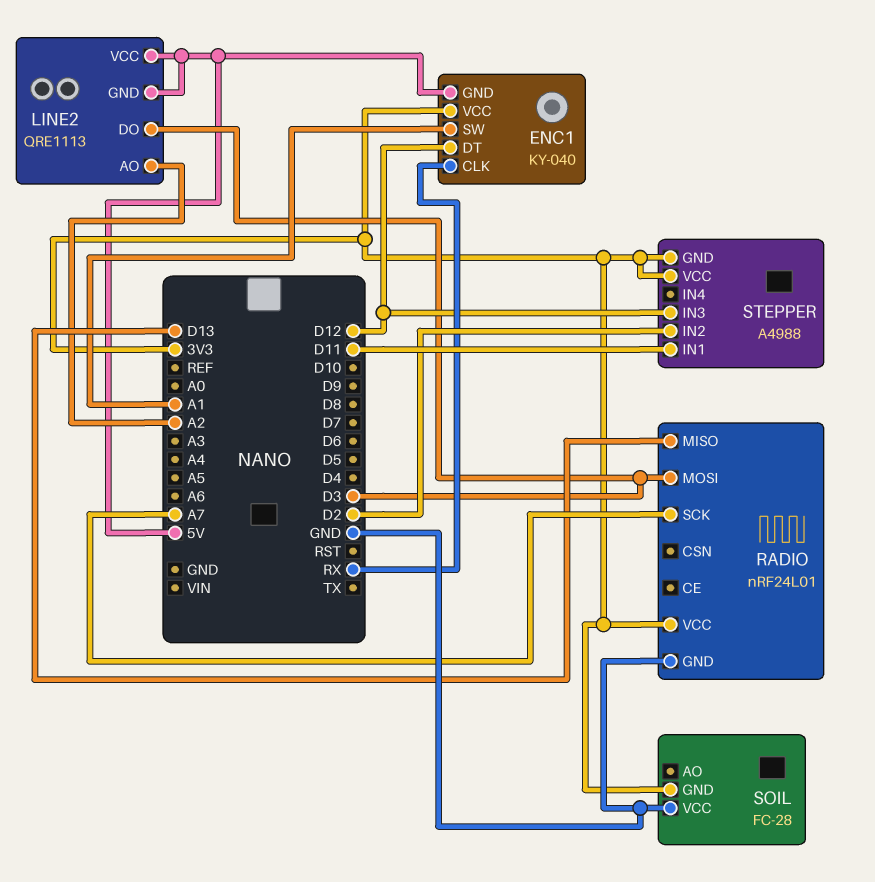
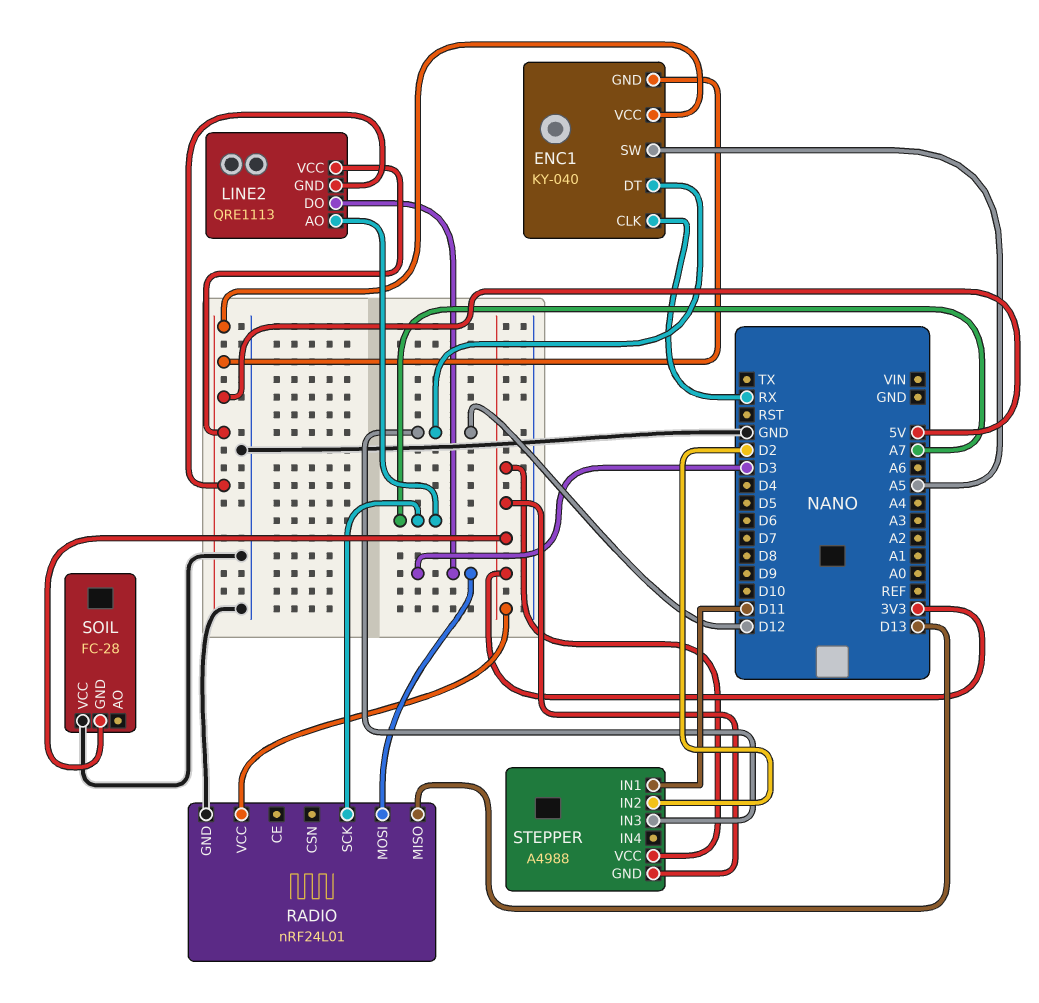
ENC1 pin SW: A1 -> A5
ENC1 pin VCC: 3V3 -> 5V
LINE2 pin AO: A2 -> A7

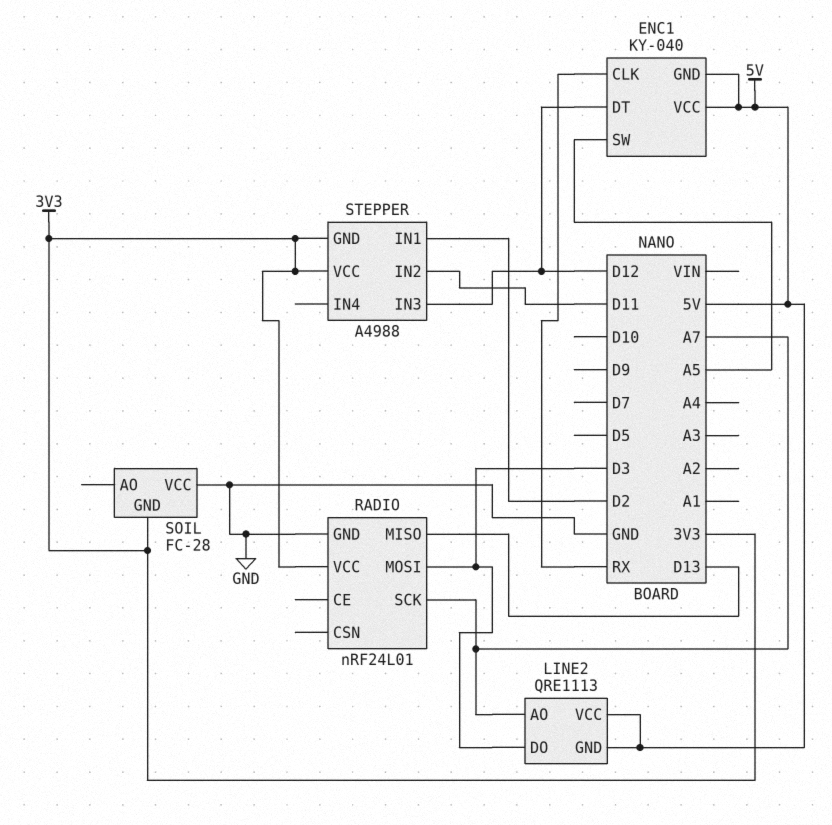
STEPPER pin IN1: D11 -> D2
STEPPER pin IN2: D2 -> D11

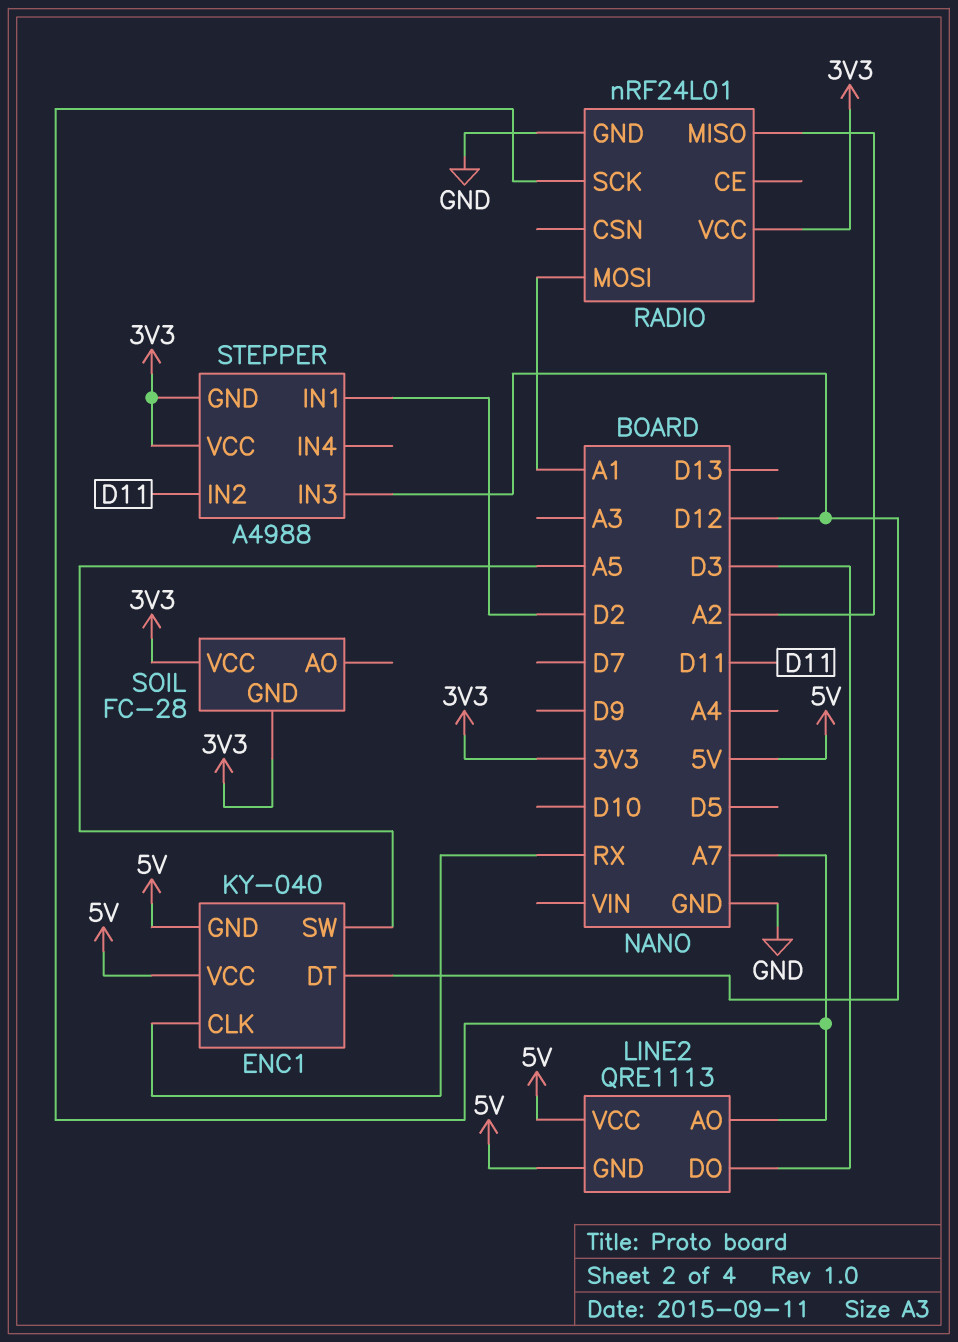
RADIO pin MISO: D13 -> A2
RADIO pin MOSI: D3 -> A1
SOIL pin VCC: GND -> 3V3

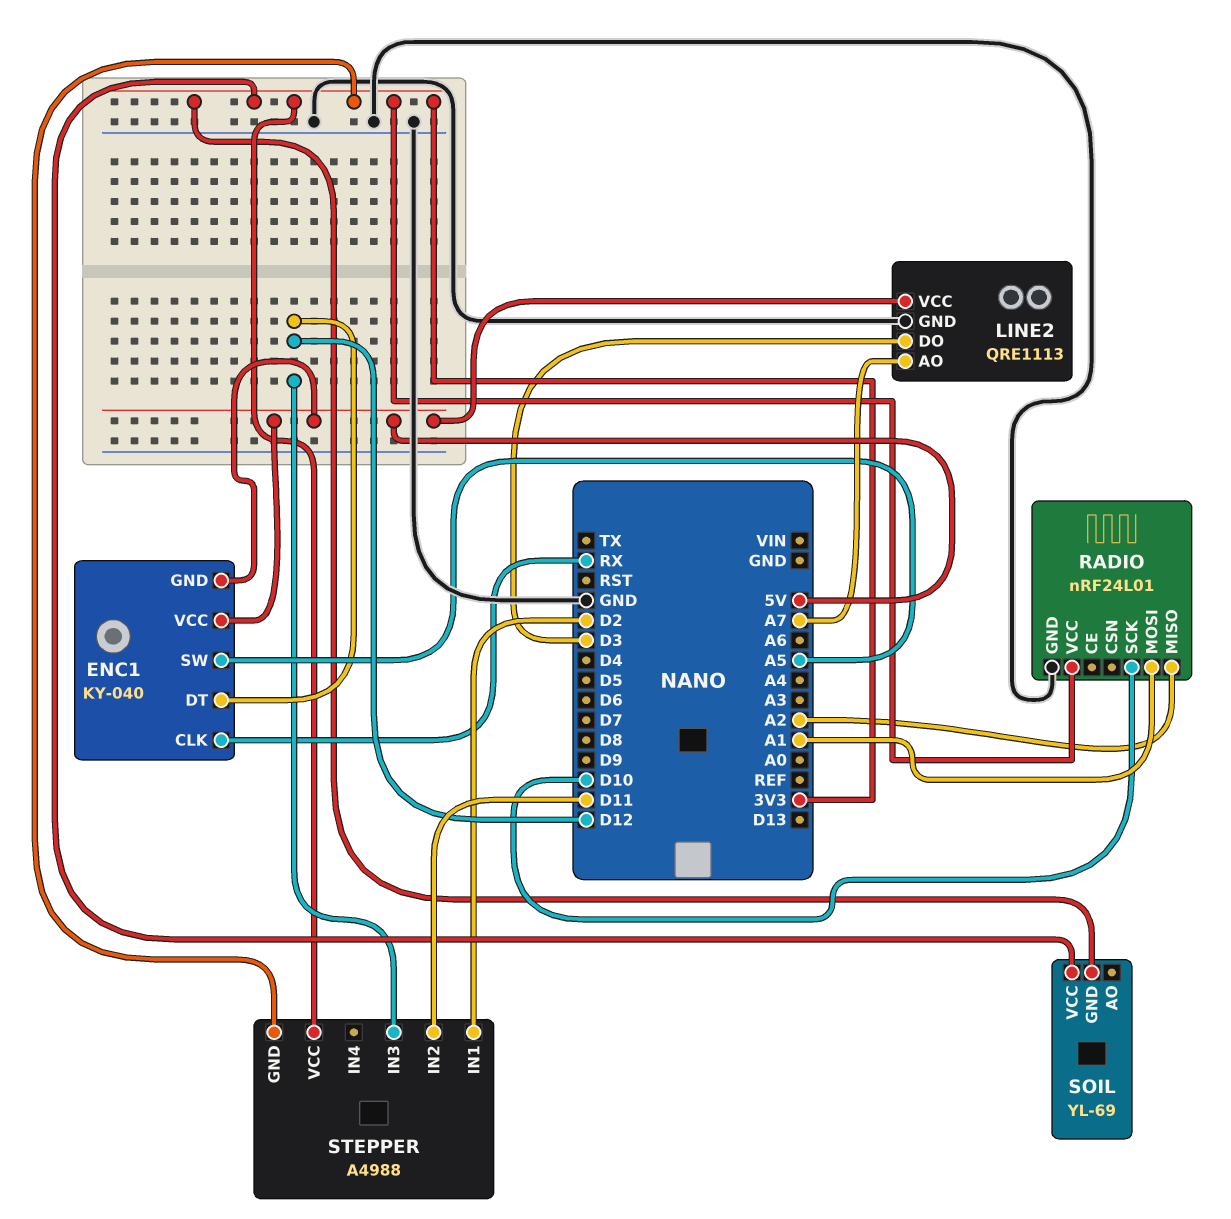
LINE2 pin GND: 5V -> GND
RADIO pin SCK: A7 -> D10
SOIL: FC-28 -> YL-69

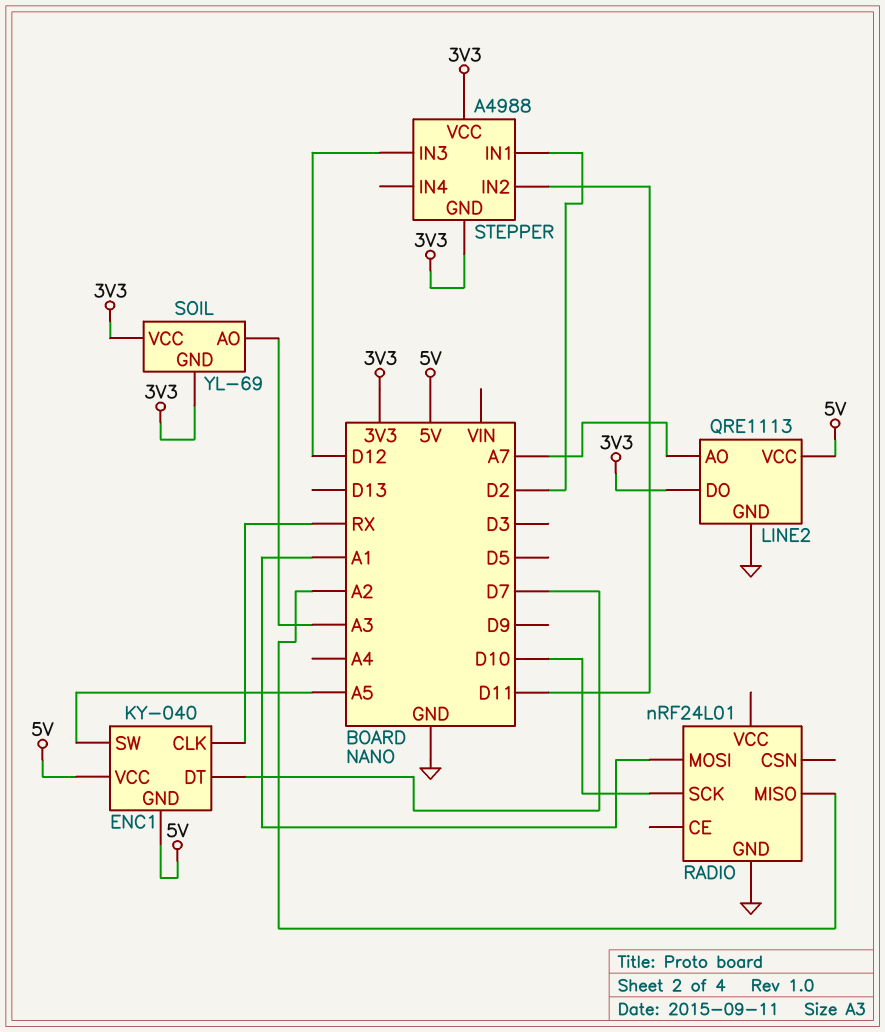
ENC1 pin DT: D12 -> D7
LINE2 pin DO: D3 -> 3V3
RADIO pin VCC: 3V3 -> none
SOIL pin AO: none -> A3

